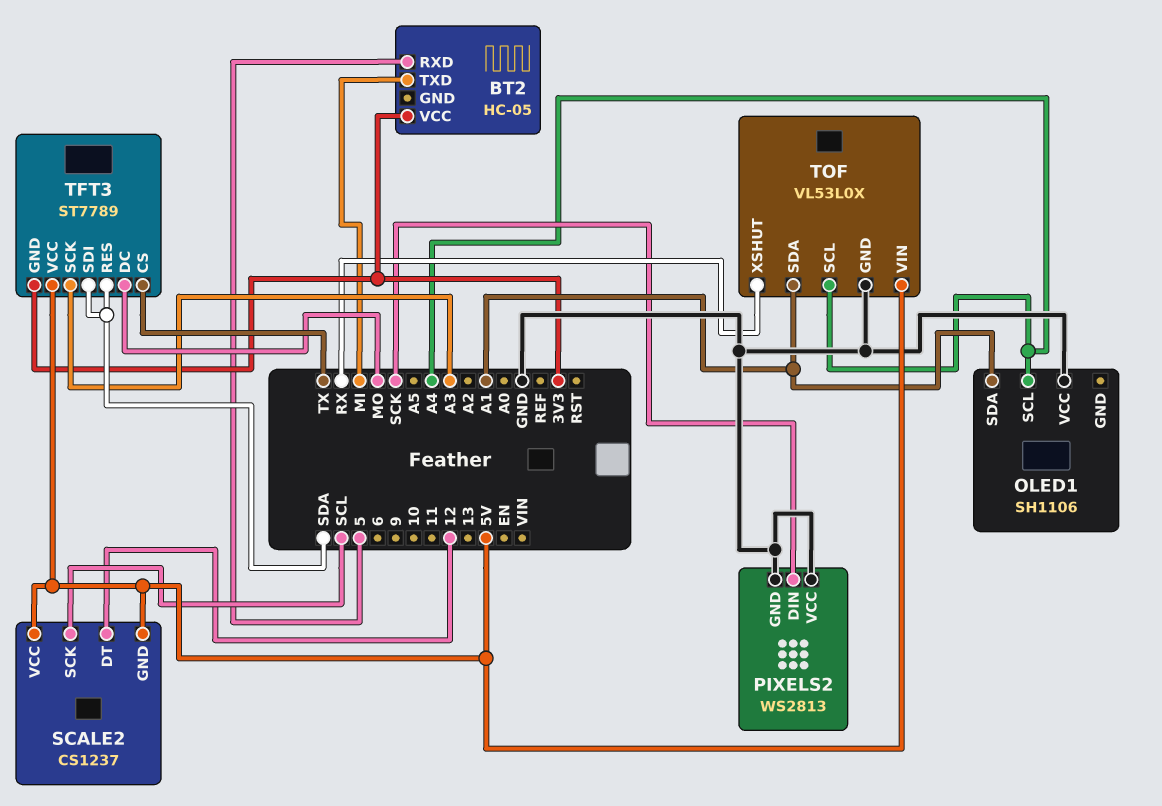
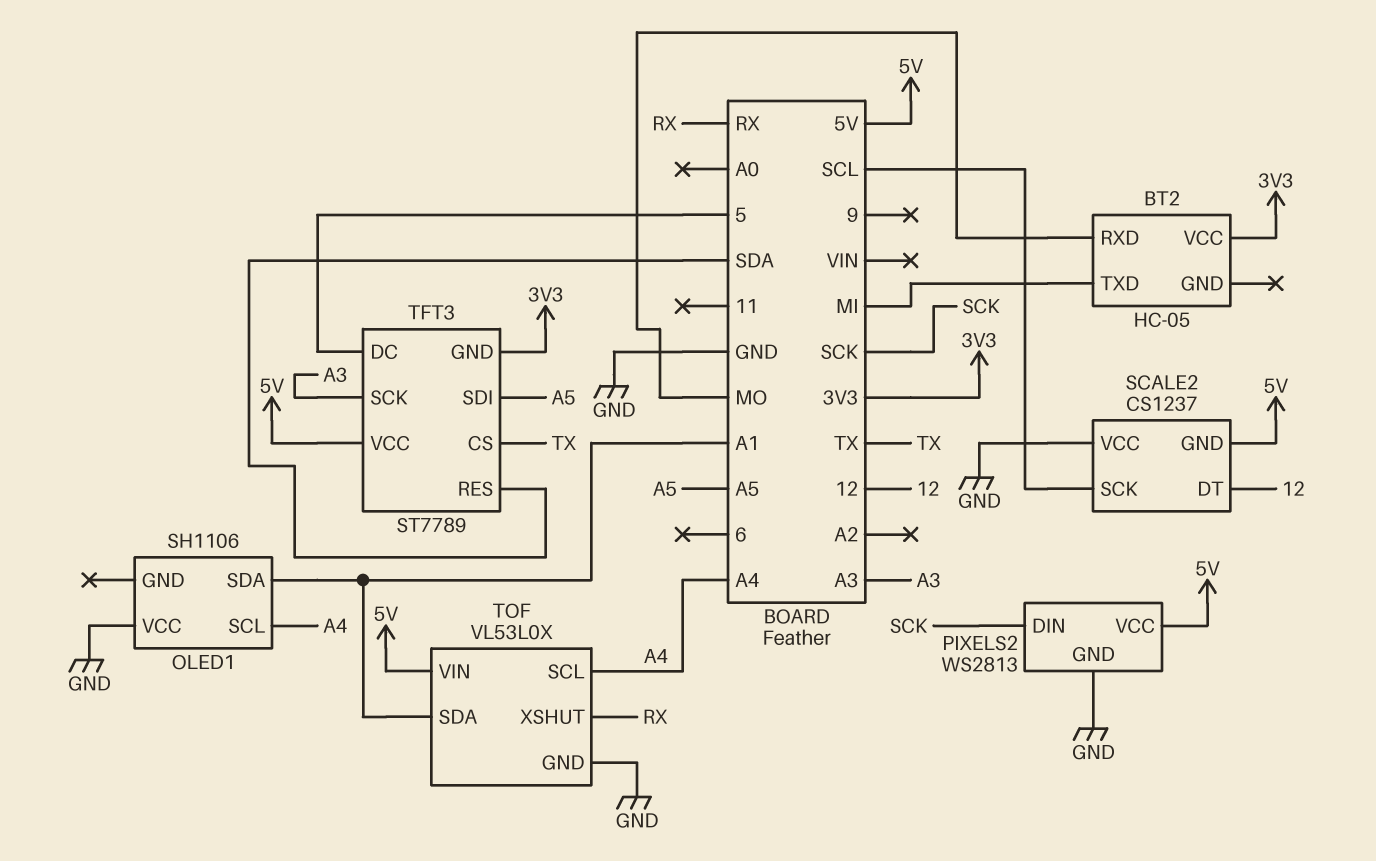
BT2 pin RXD: 5 -> MO
PIXELS2 pin VCC: GND -> 5V
SCALE2 pin VCC: 5V -> GND
TFT3 pin DC: MO -> 5
TFT3 pin SDI: SDA -> A5

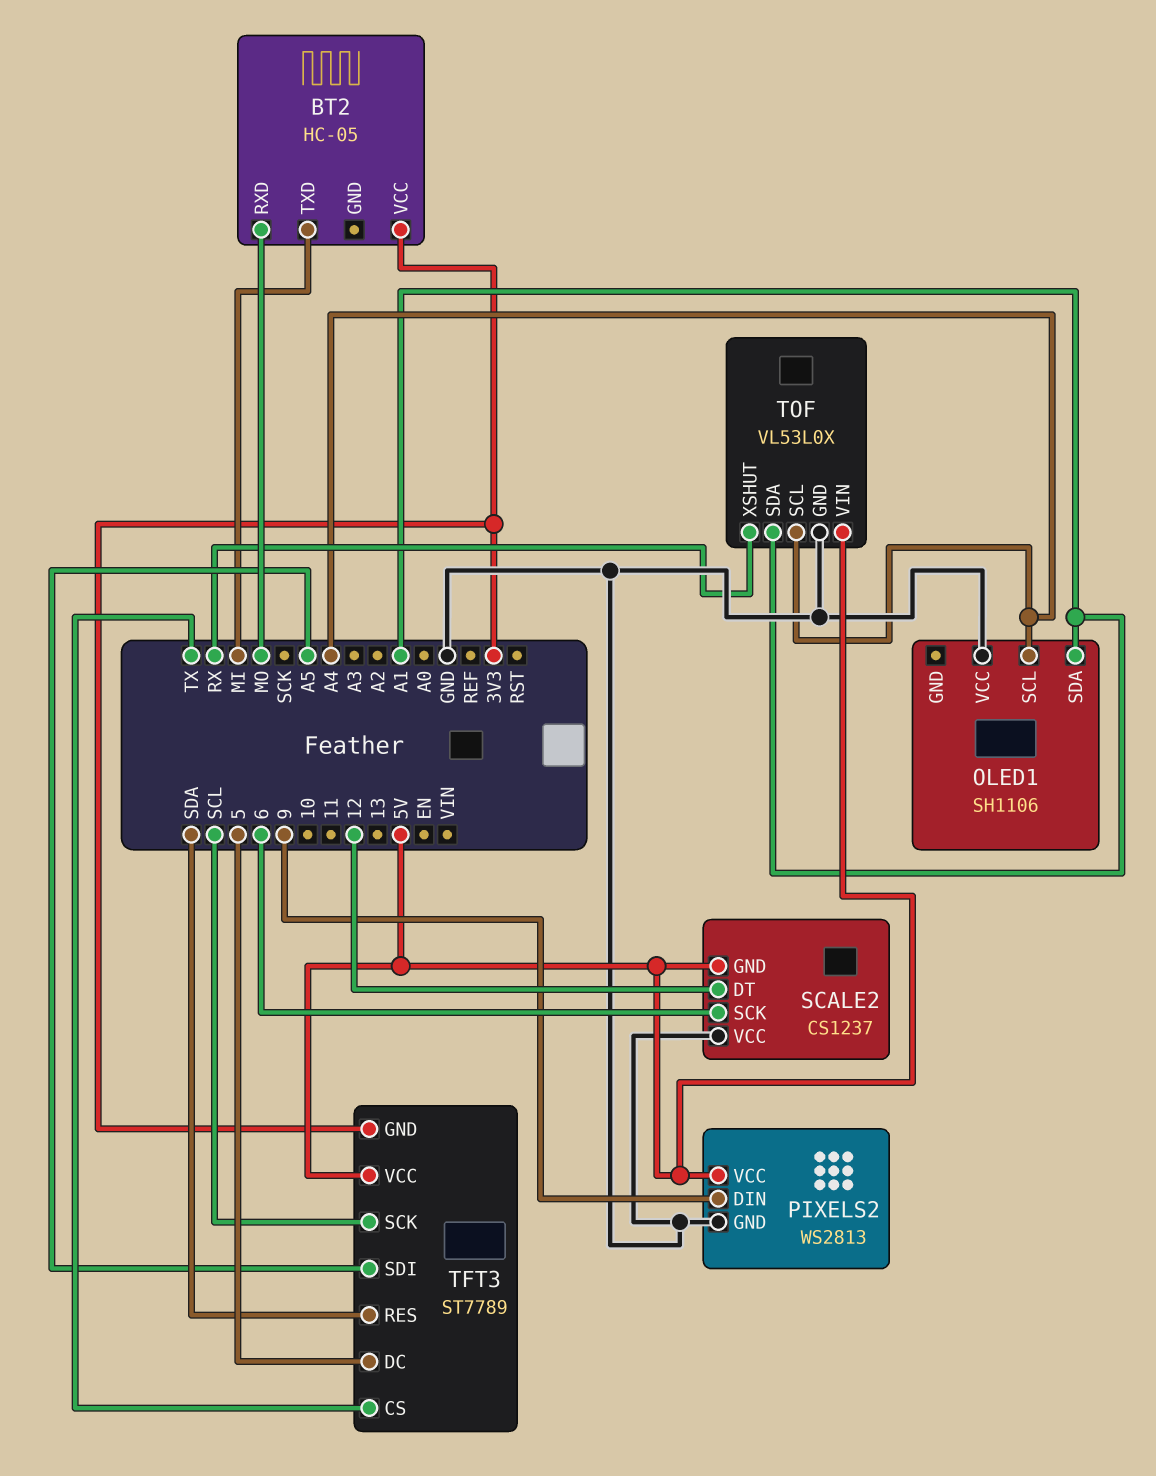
PIXELS2 pin DIN: SCK -> 9
SCALE2 pin SCK: SCL -> 6
TFT3 pin SCK: A3 -> SCL

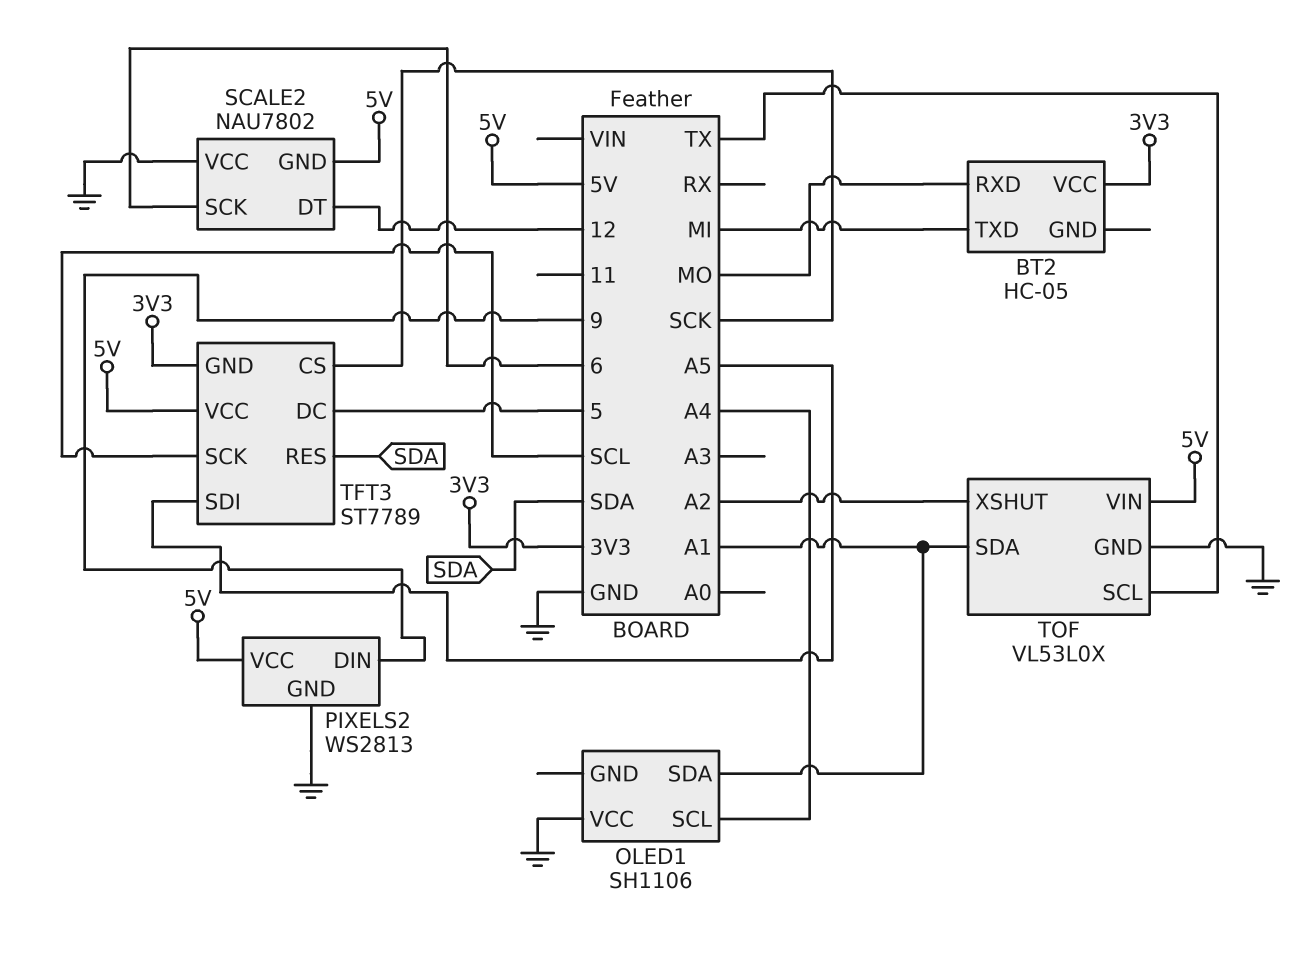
SCALE2: CS1237 -> NAU7802
TFT3 pin CS: TX -> SCK
TOF pin SCL: A4 -> TX
TOF pin XSHUT: RX -> A2

